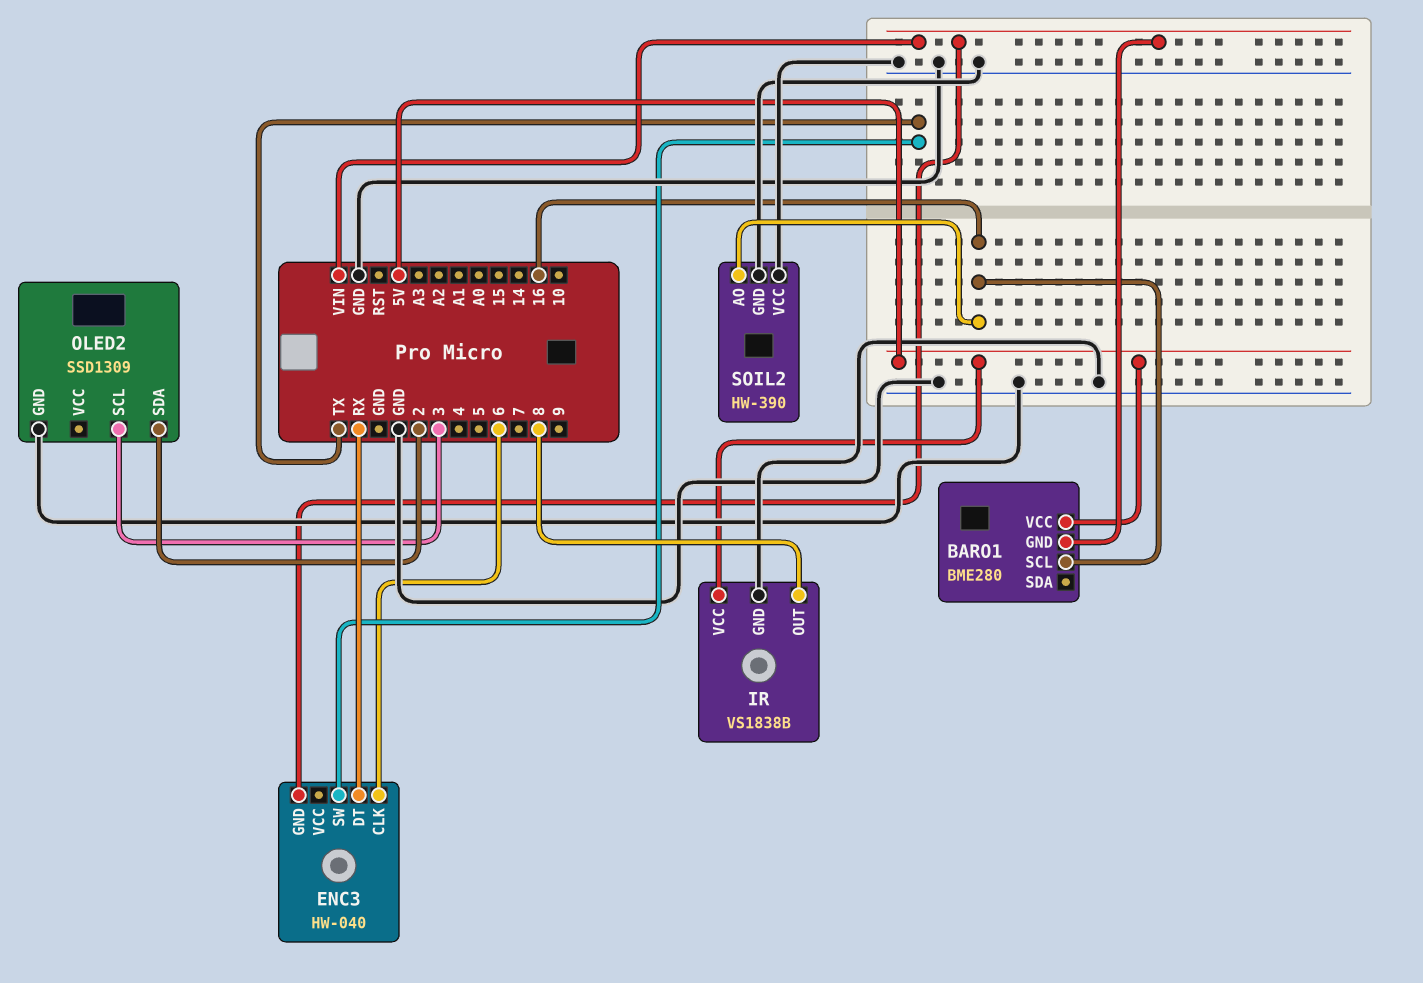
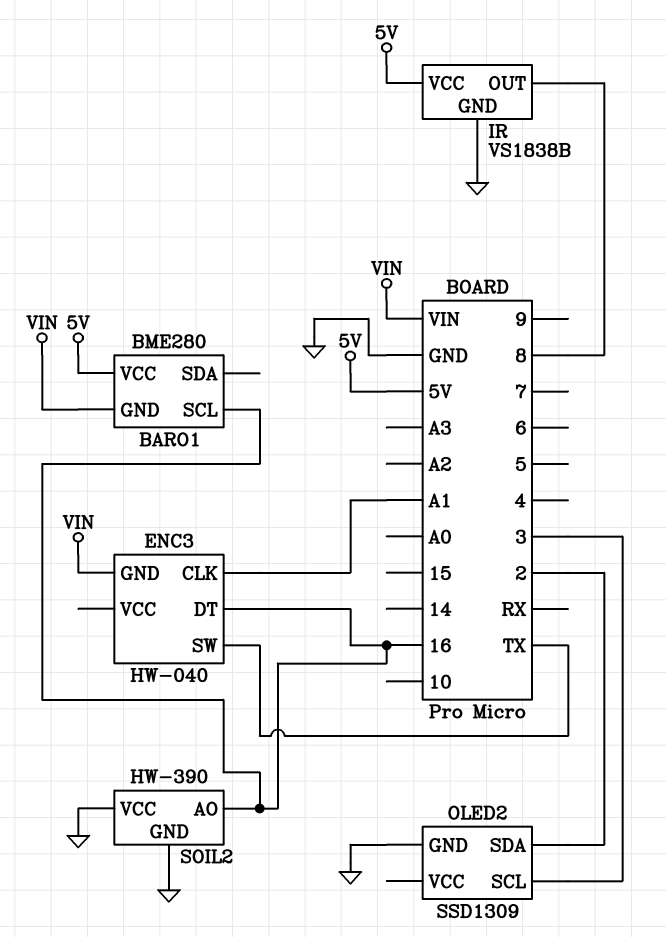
ENC3 pin CLK: 6 -> A1
ENC3 pin DT: RX -> 16

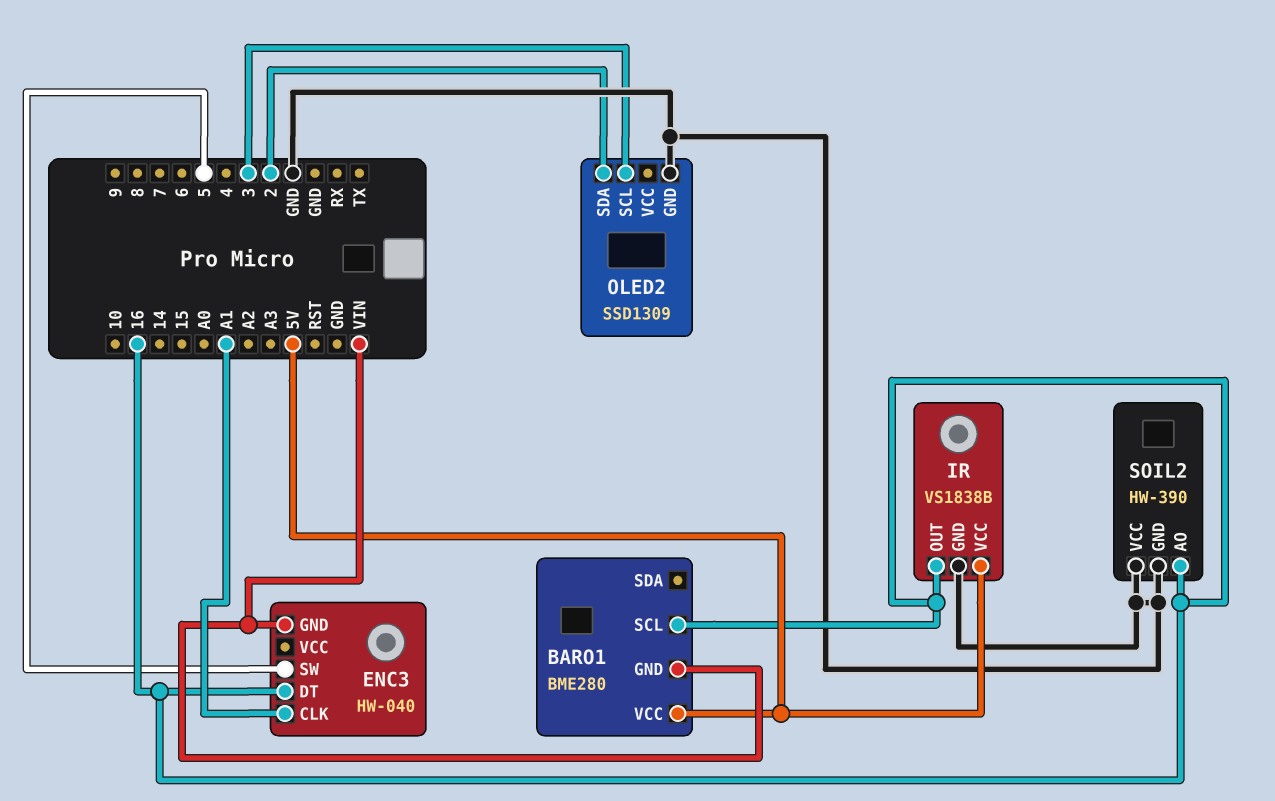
ENC3 pin SW: TX -> 5
IR pin OUT: 8 -> 16

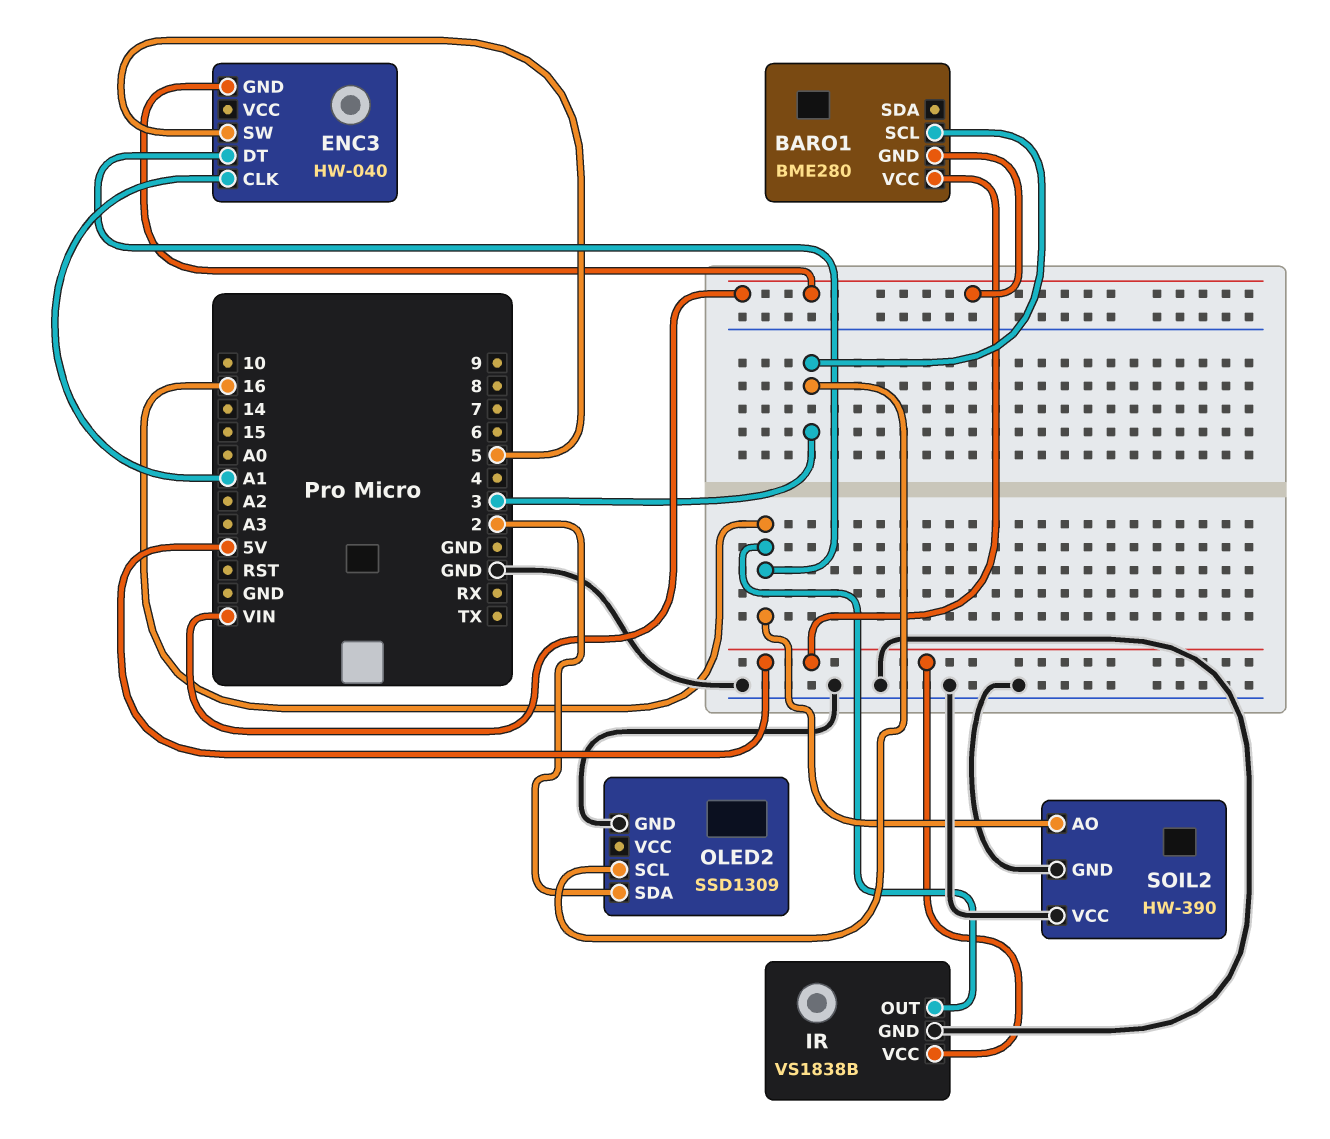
BARO1 pin SCL: 16 -> 3

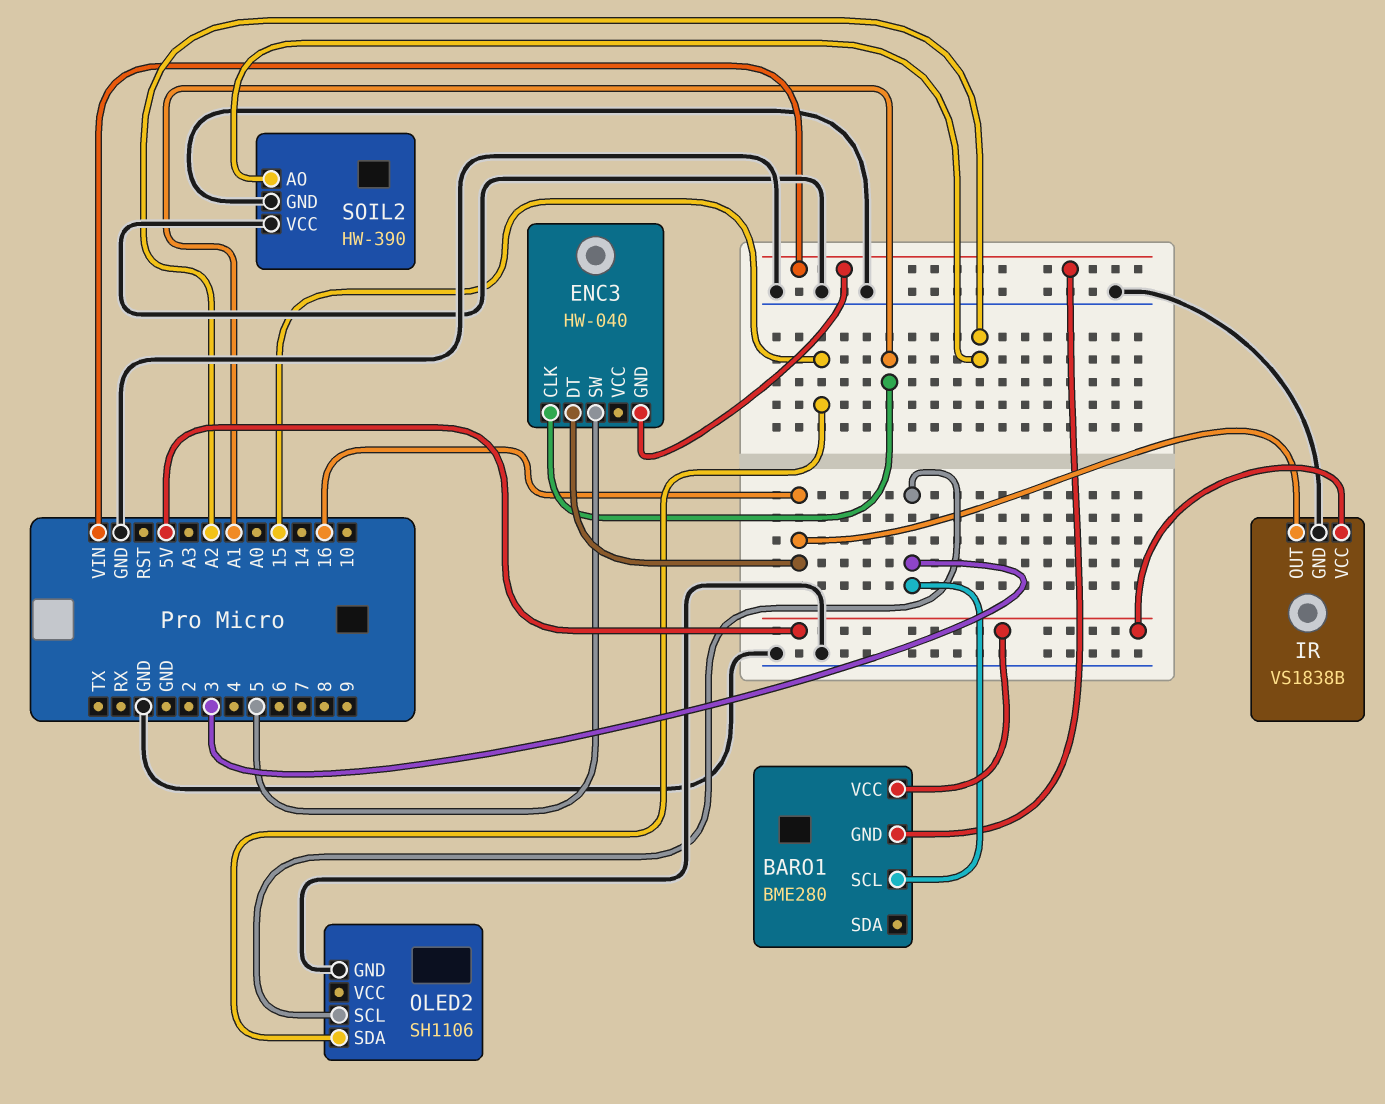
OLED2: SSD1309 -> SH1106
OLED2 pin SDA: 2 -> 15
SOIL2 pin AO: 16 -> A2

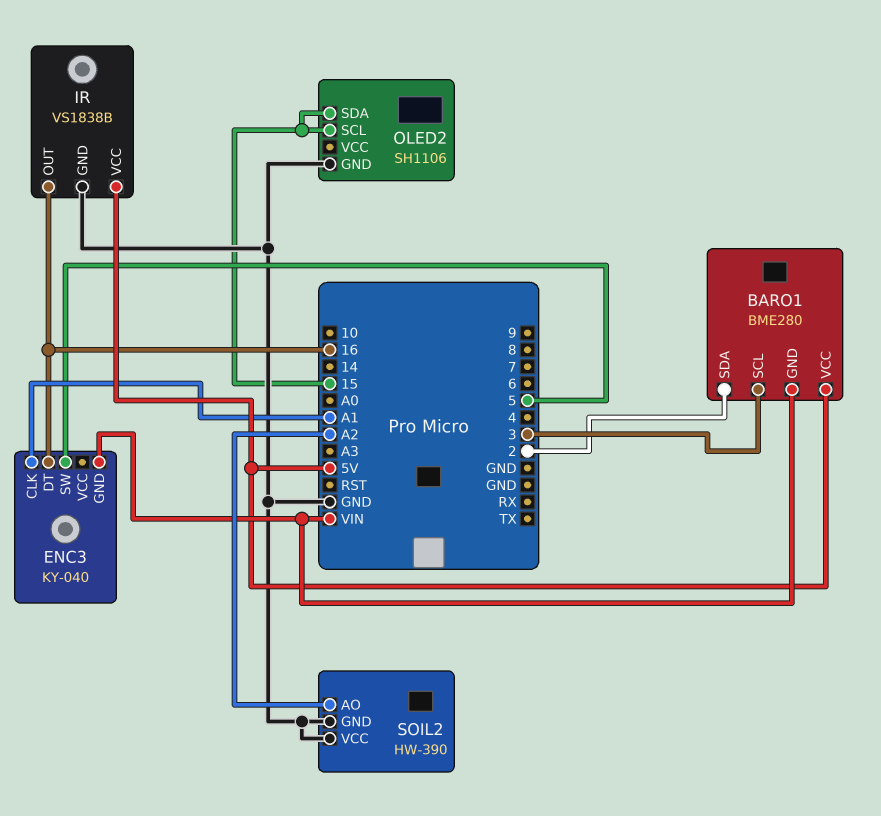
BARO1 pin SDA: none -> 2
ENC3: HW-040 -> KY-040
OLED2 pin SCL: 3 -> 15

